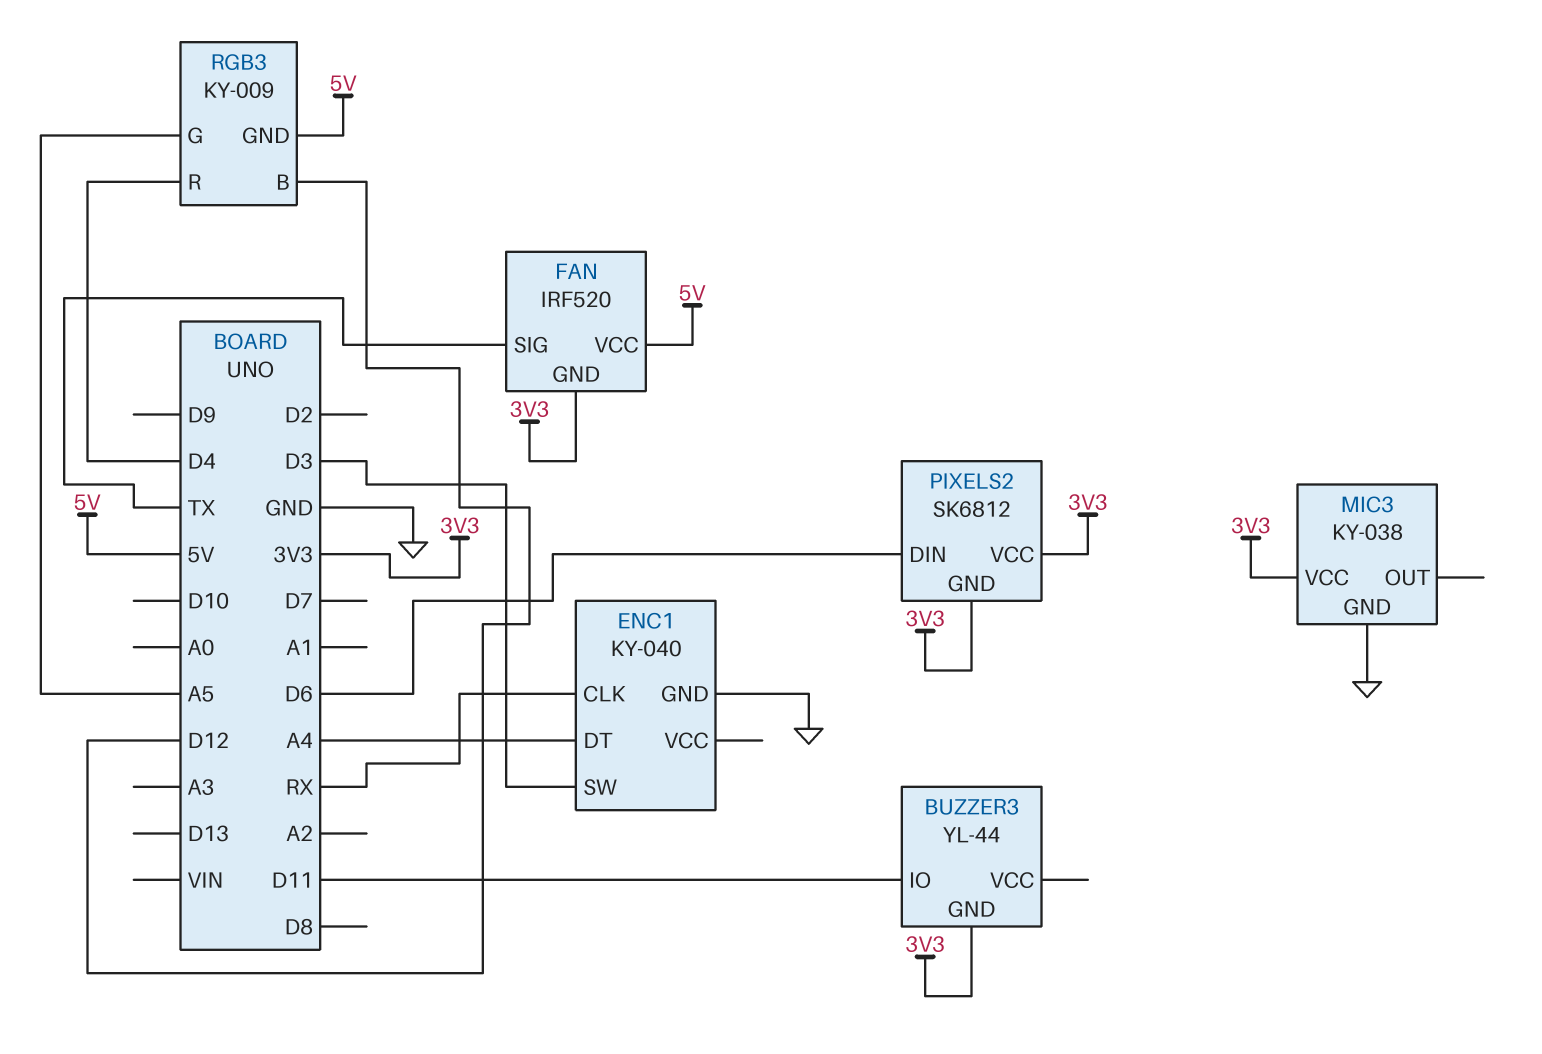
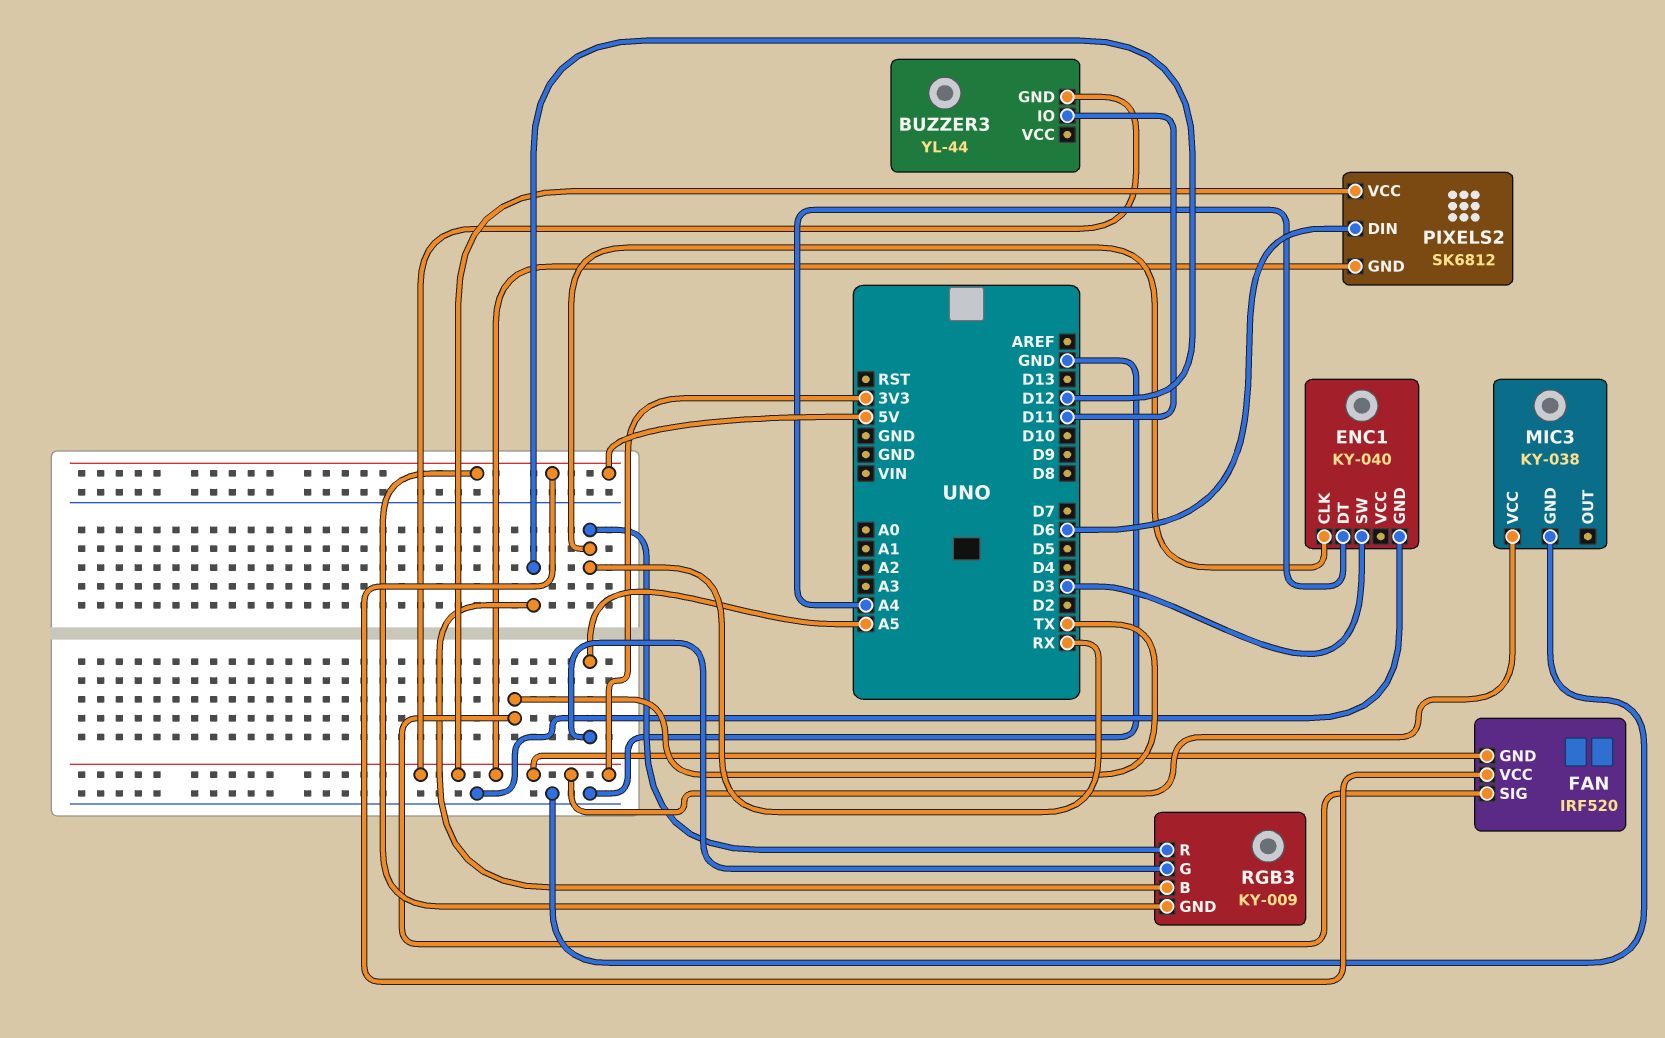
RGB3 pin R: D4 -> RX

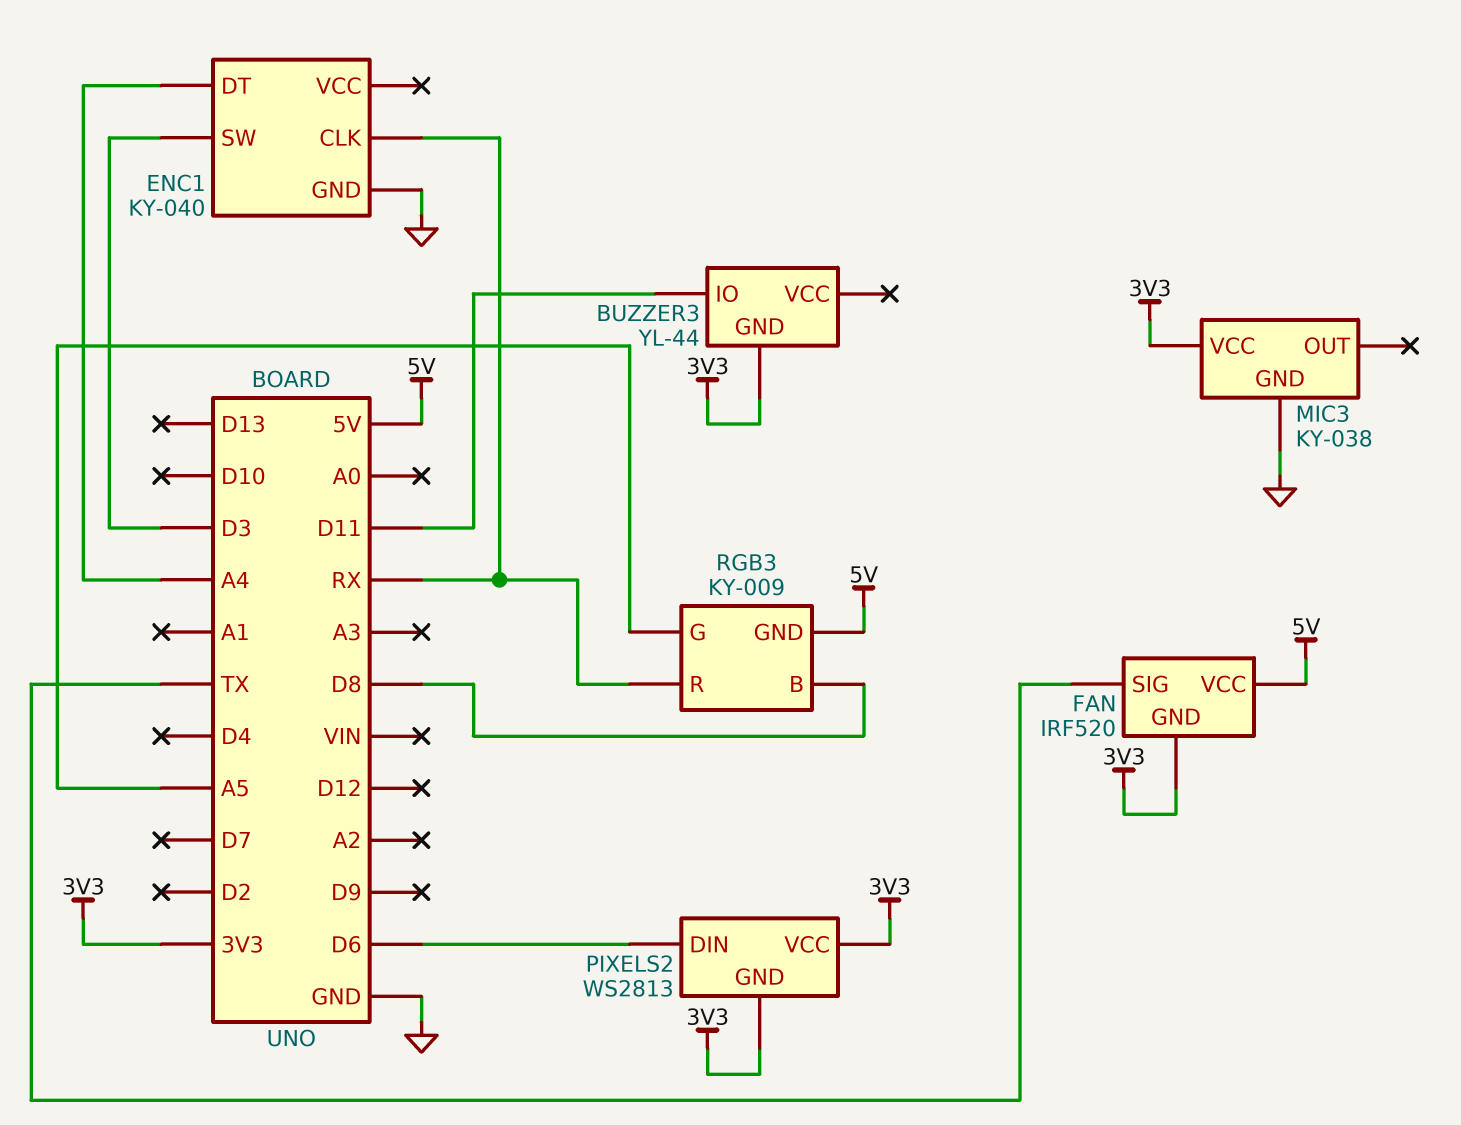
PIXELS2: SK6812 -> WS2813
RGB3 pin B: D12 -> D8

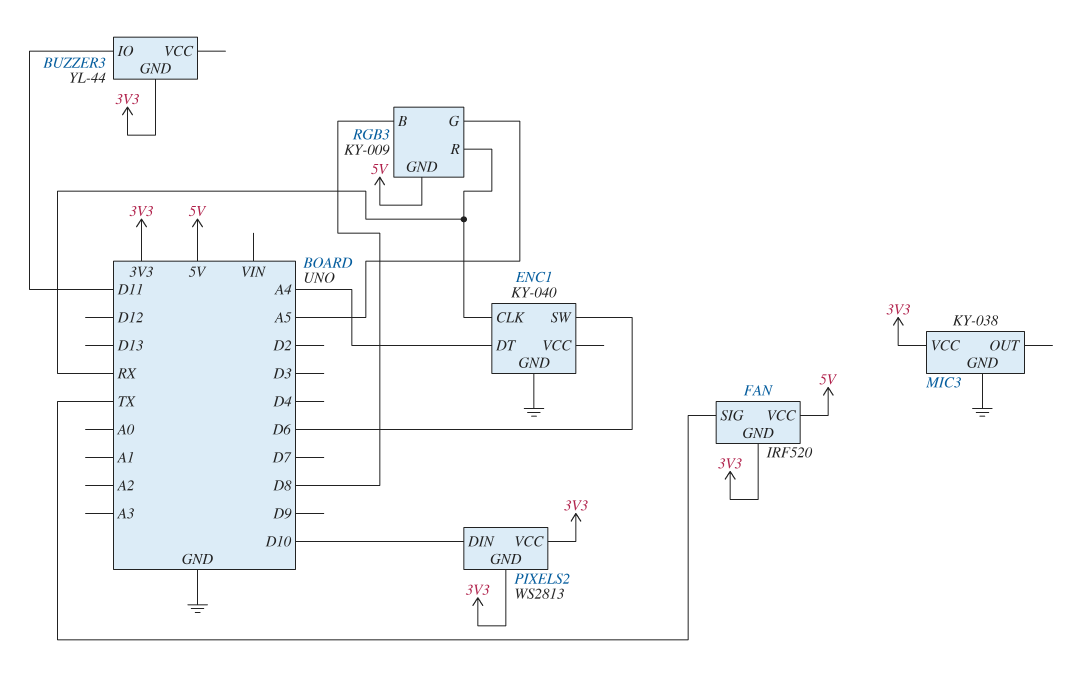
ENC1 pin SW: D3 -> D6
PIXELS2 pin DIN: D6 -> D10

